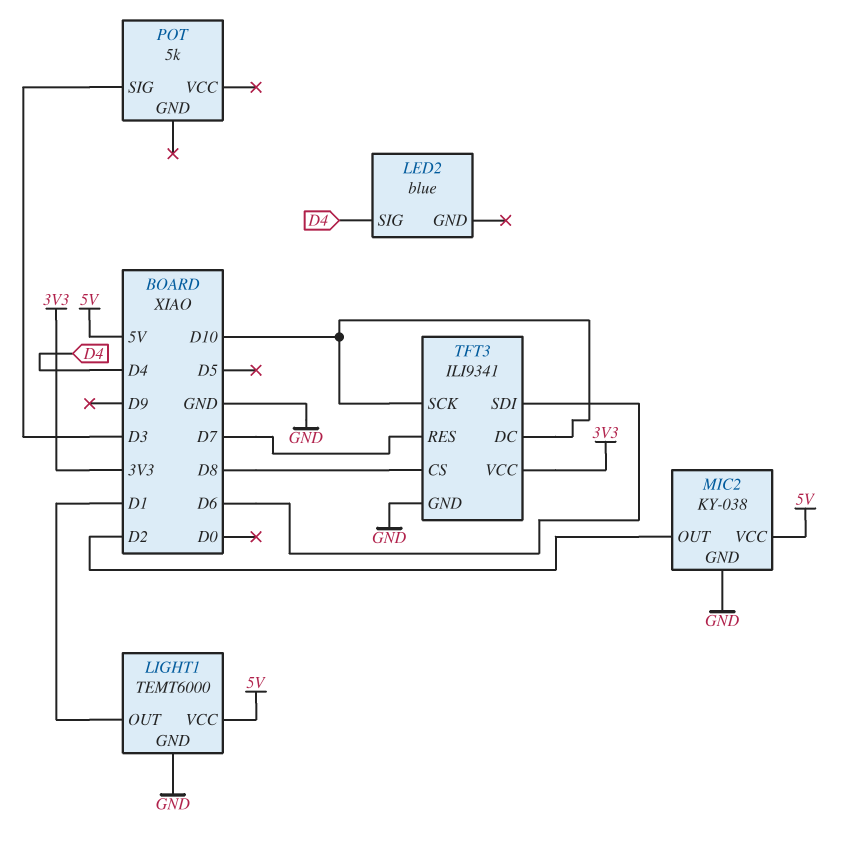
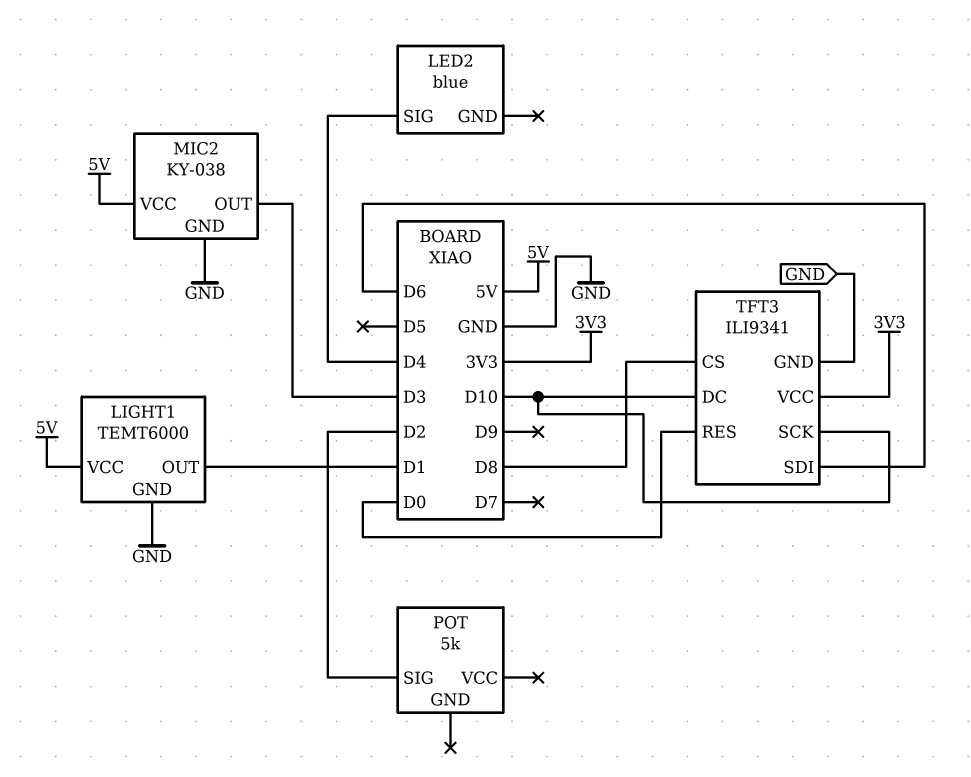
MIC2 pin OUT: D2 -> D3
POT pin SIG: D3 -> D2
TFT3 pin RES: D7 -> D0

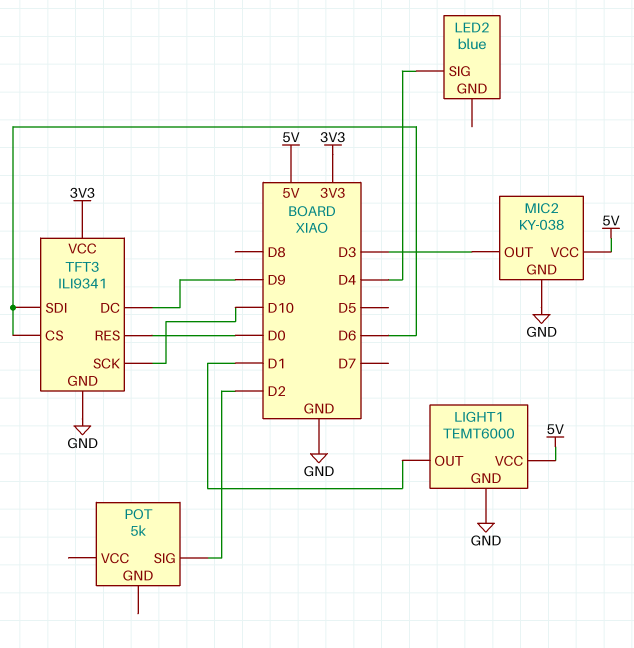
TFT3 pin CS: D8 -> D6
TFT3 pin DC: D10 -> D9

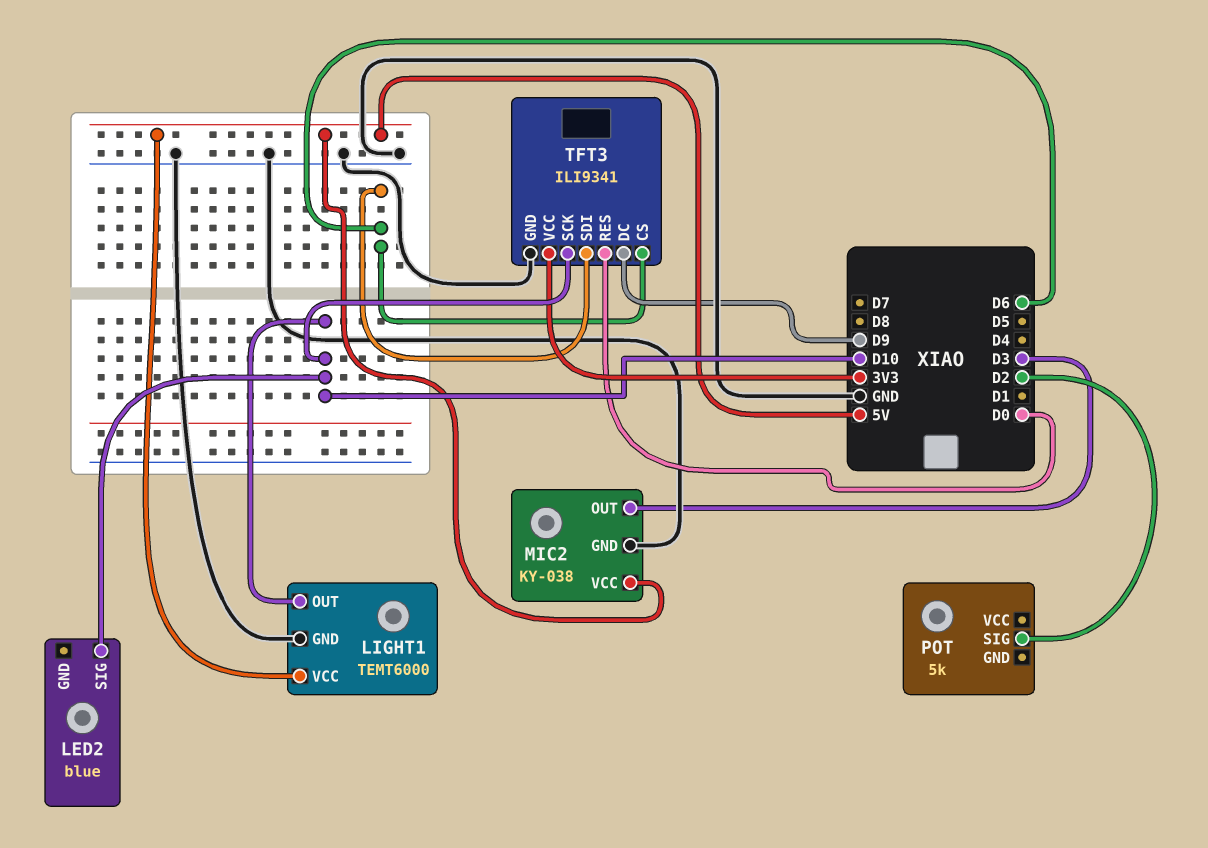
LED2 pin SIG: D4 -> D10
LIGHT1 pin OUT: D1 -> D10

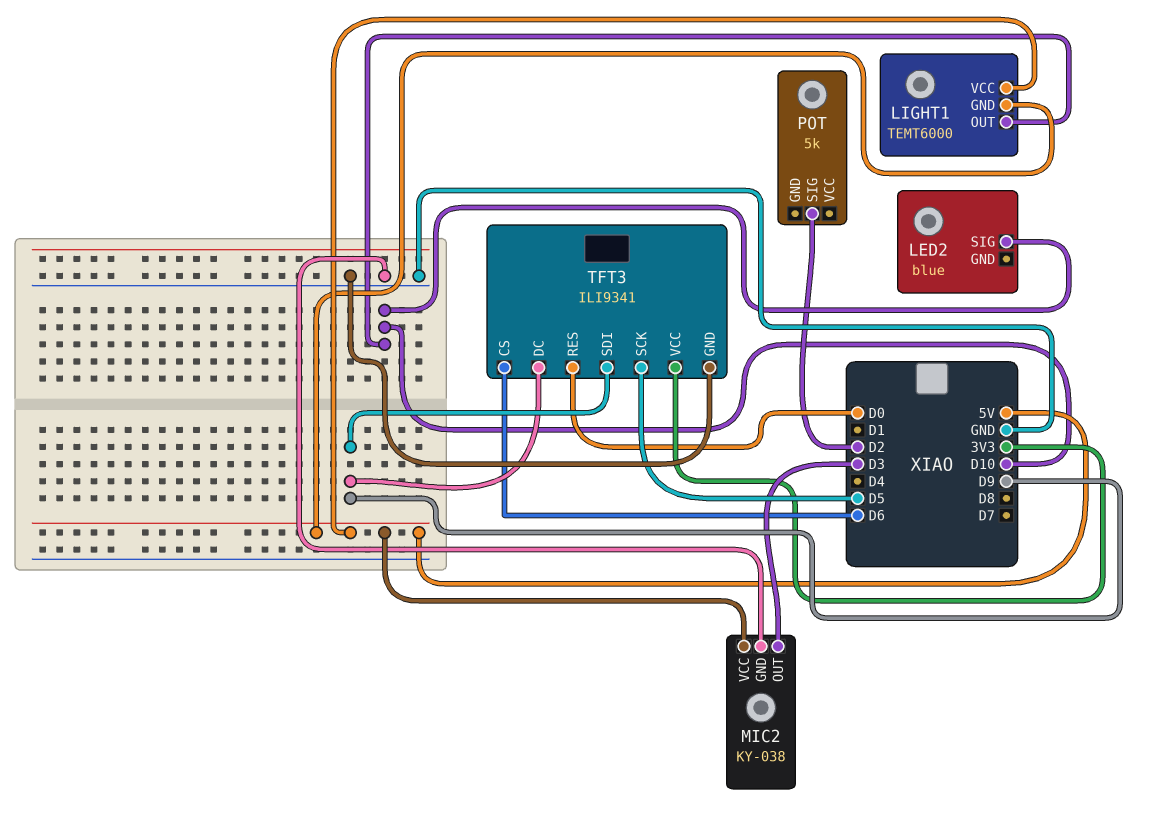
LIGHT1 pin GND: GND -> 5V
TFT3 pin SCK: D10 -> D5
TFT3 pin SDI: D6 -> D9

